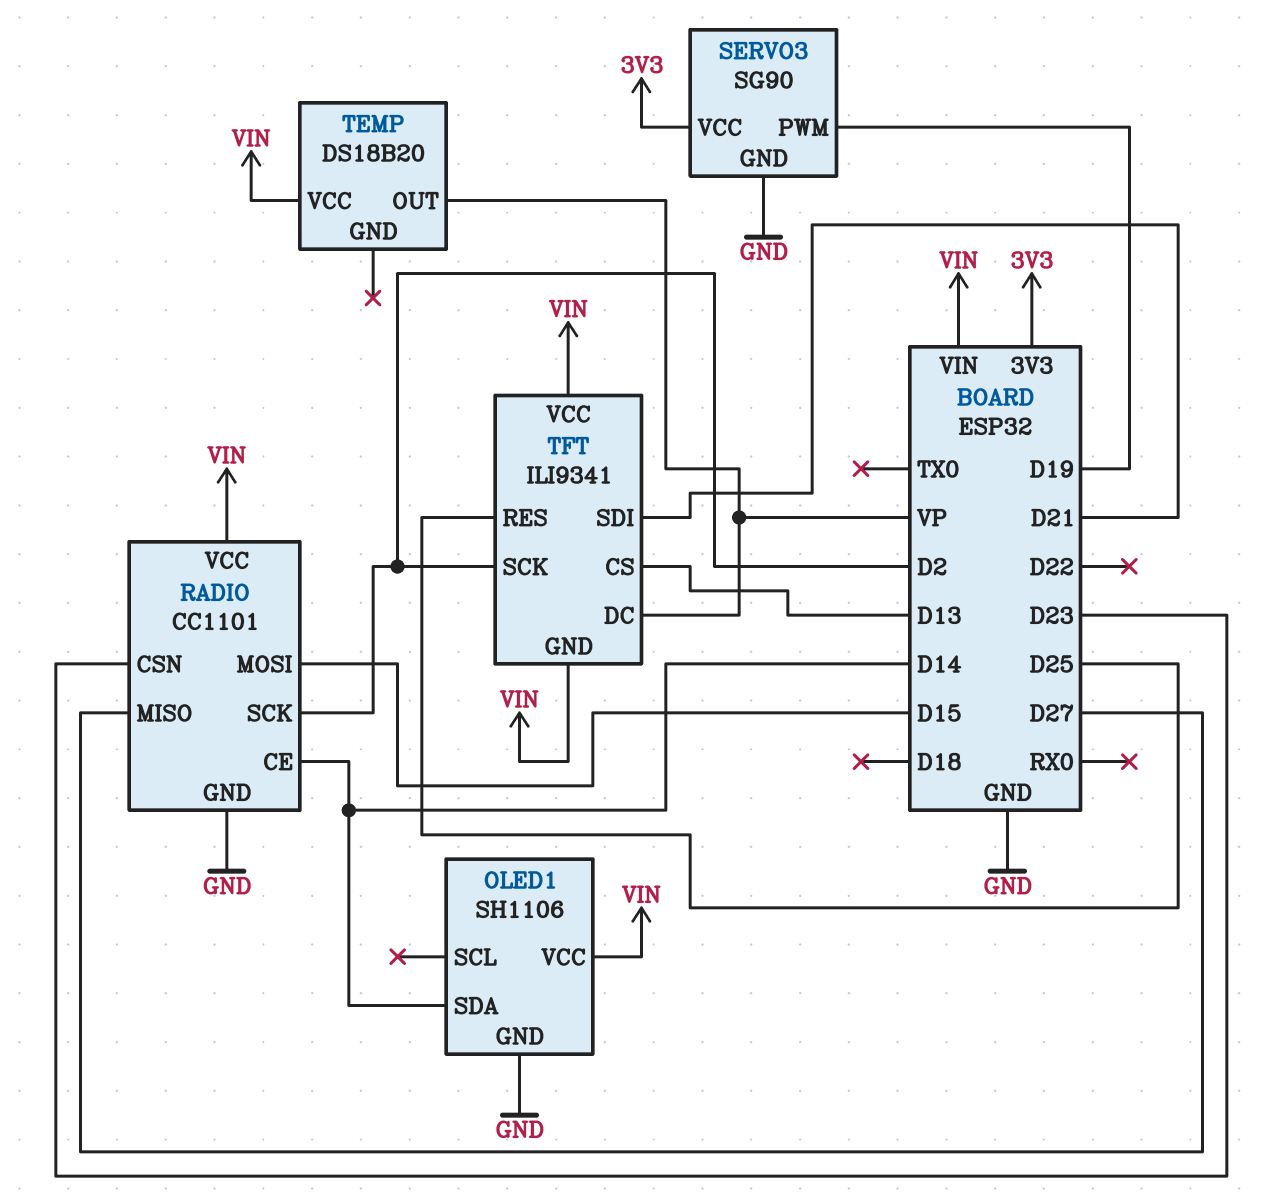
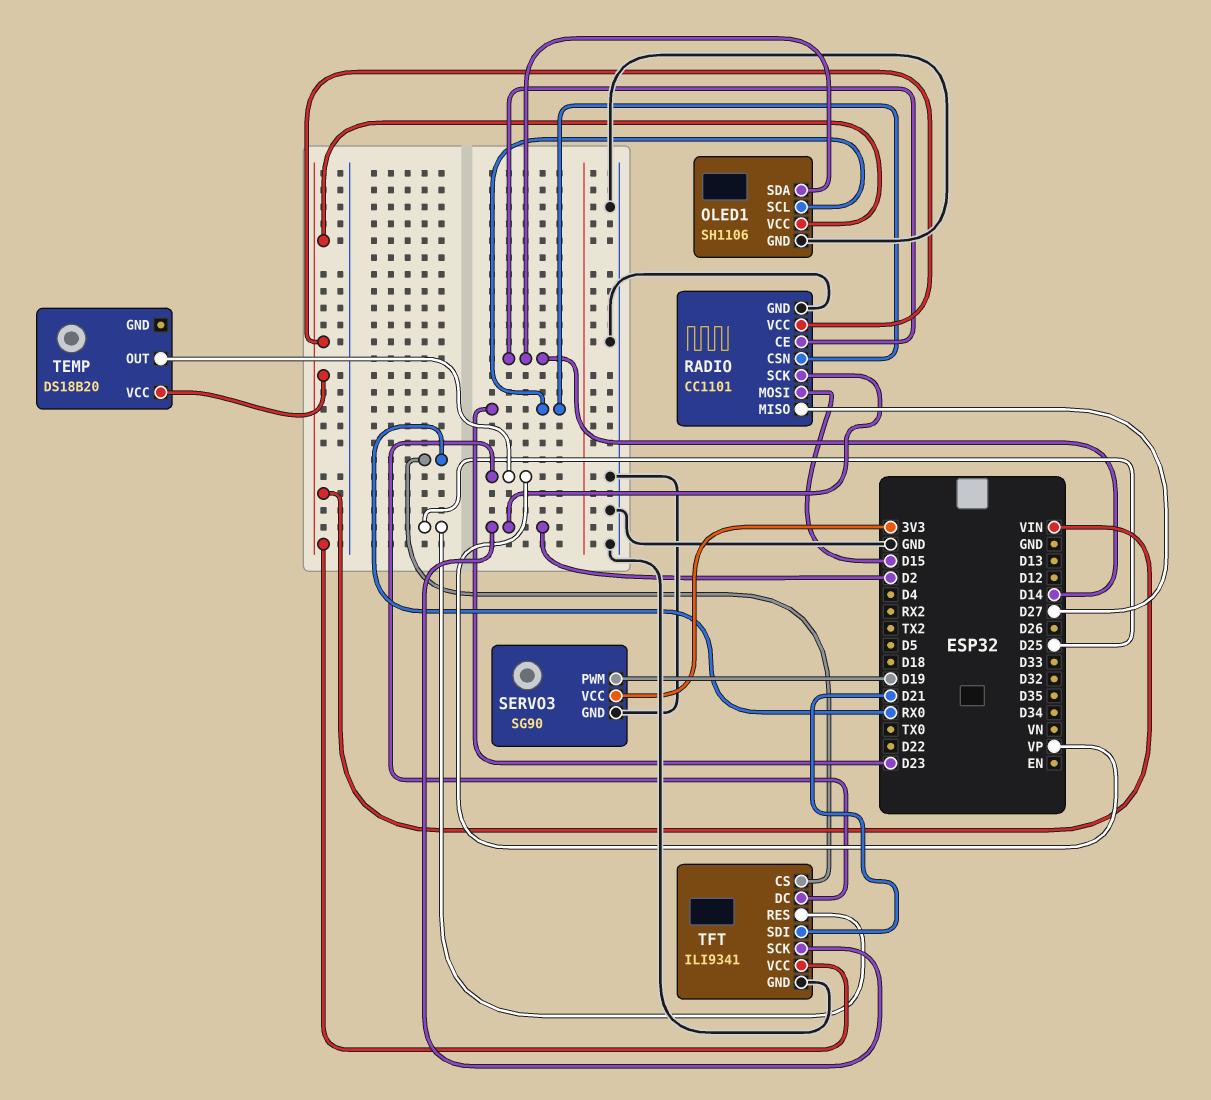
OLED1 pin SCL: none -> D23
TFT pin CS: D13 -> RX0
TFT pin GND: VIN -> GND

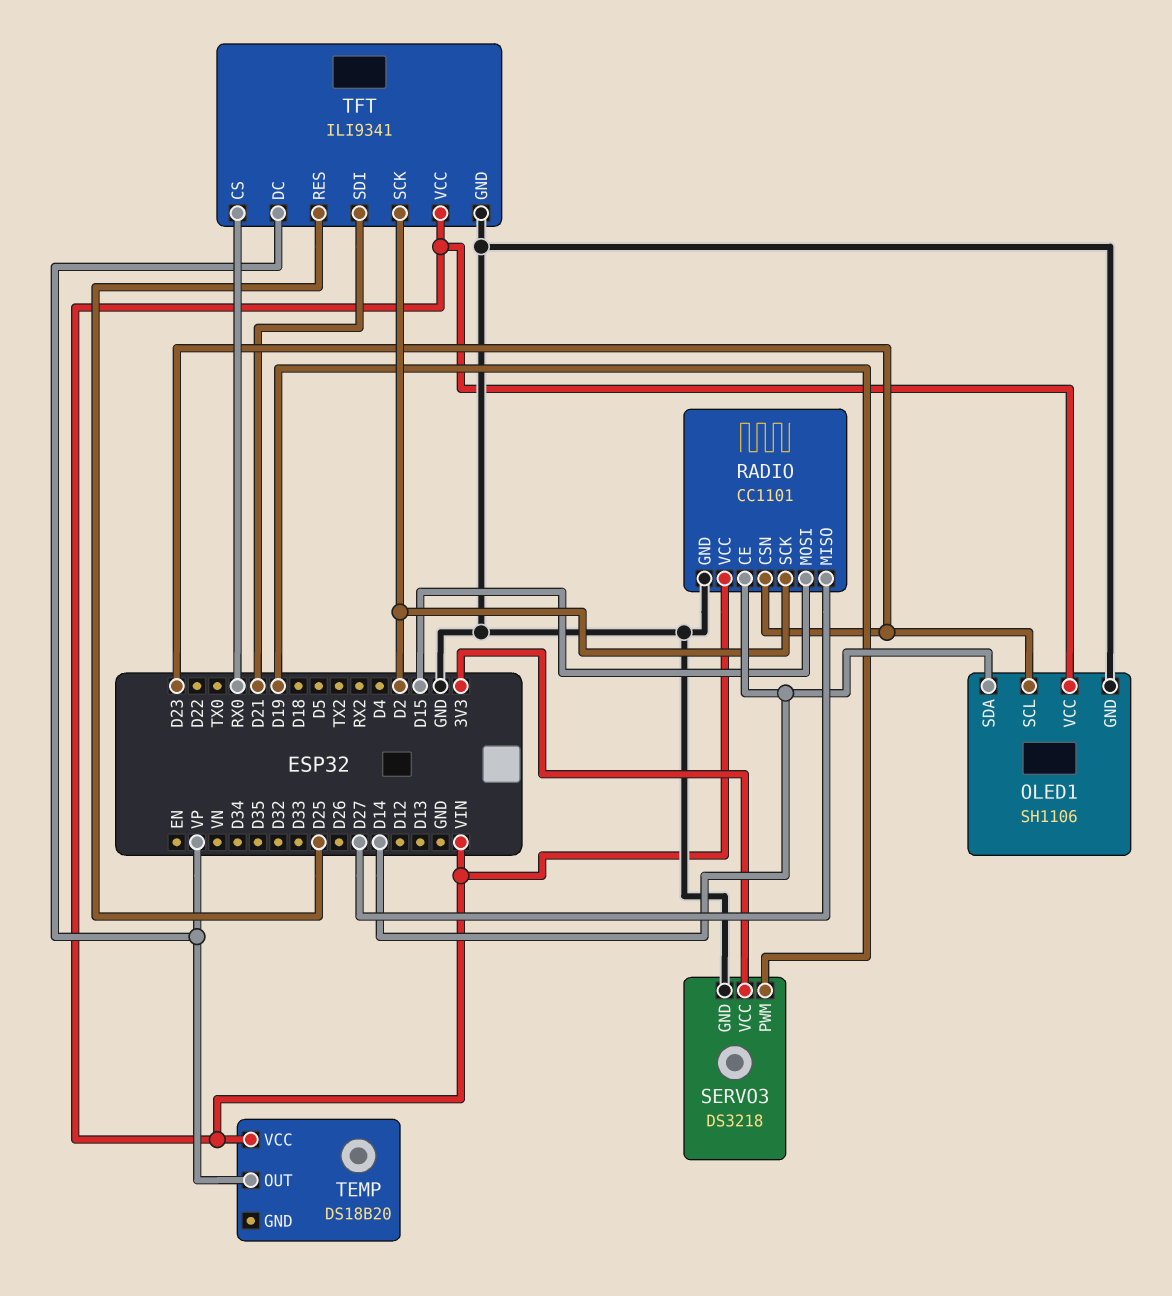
SERVO3: SG90 -> DS3218

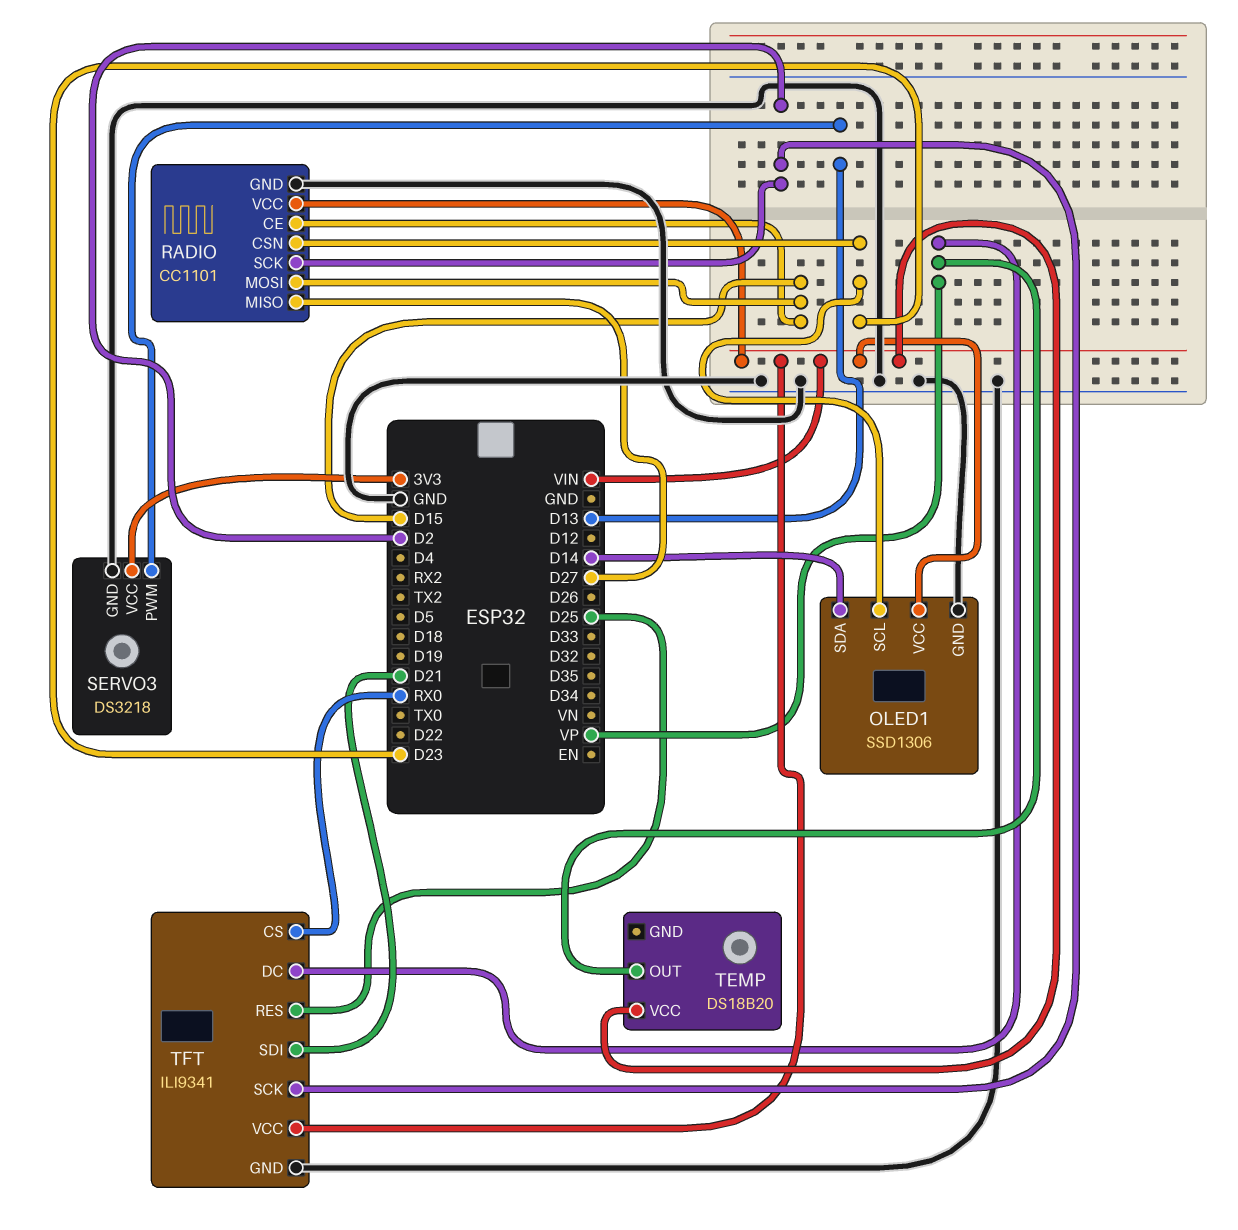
OLED1: SH1106 -> SSD1306
RADIO pin CE: D14 -> D15
SERVO3 pin PWM: D19 -> D13

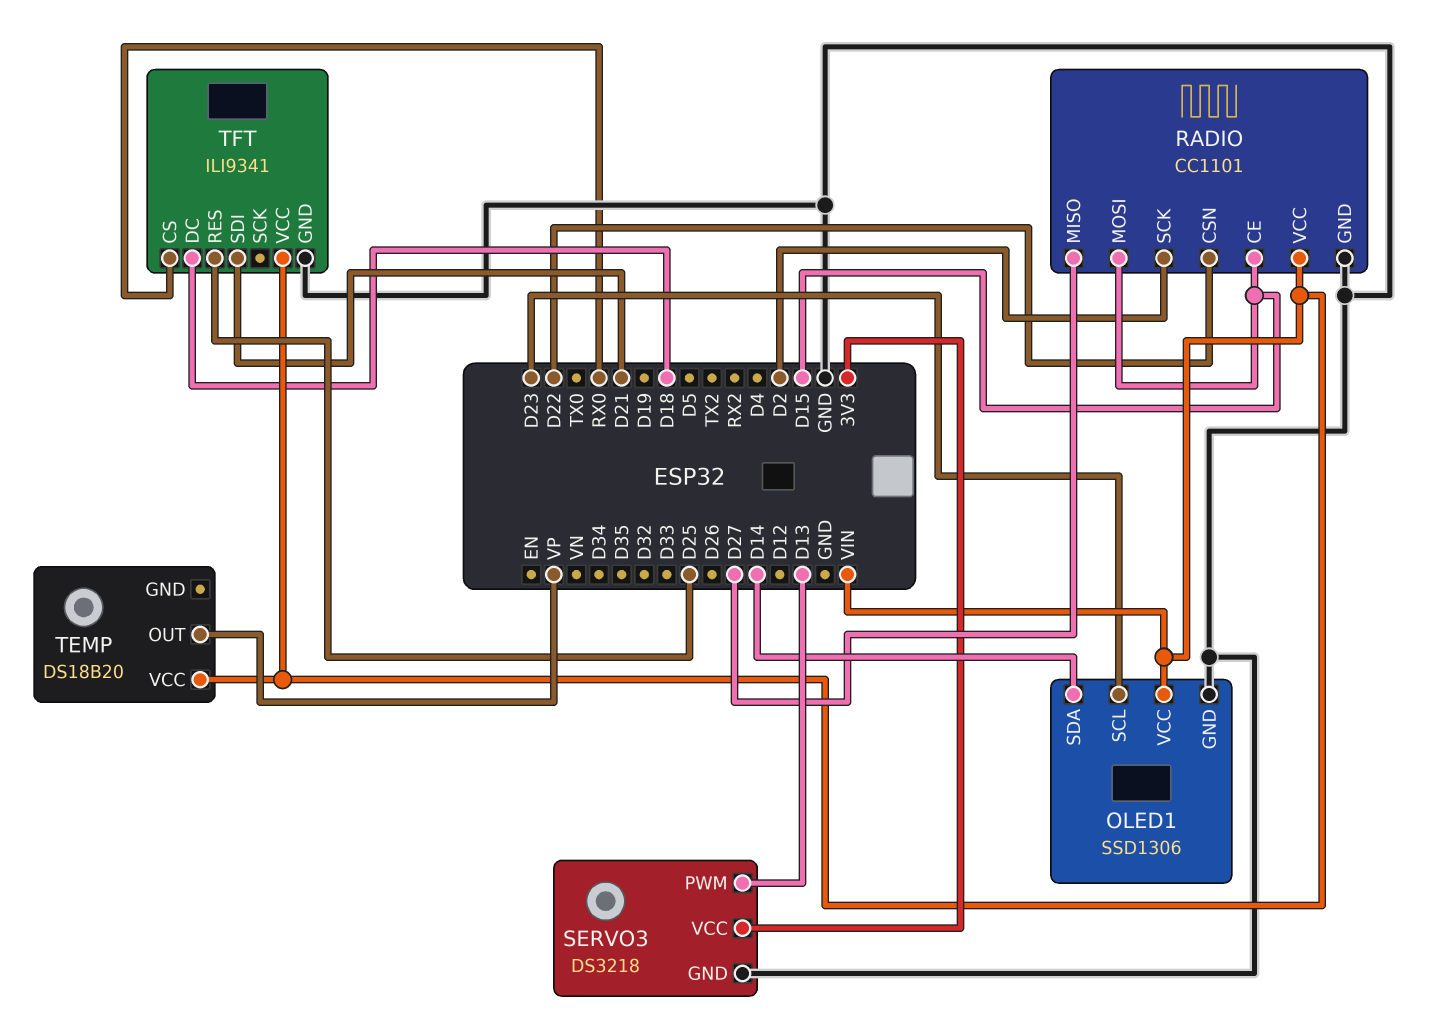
RADIO pin CSN: D23 -> D22
TFT pin DC: VP -> D18
TFT pin SCK: D2 -> none

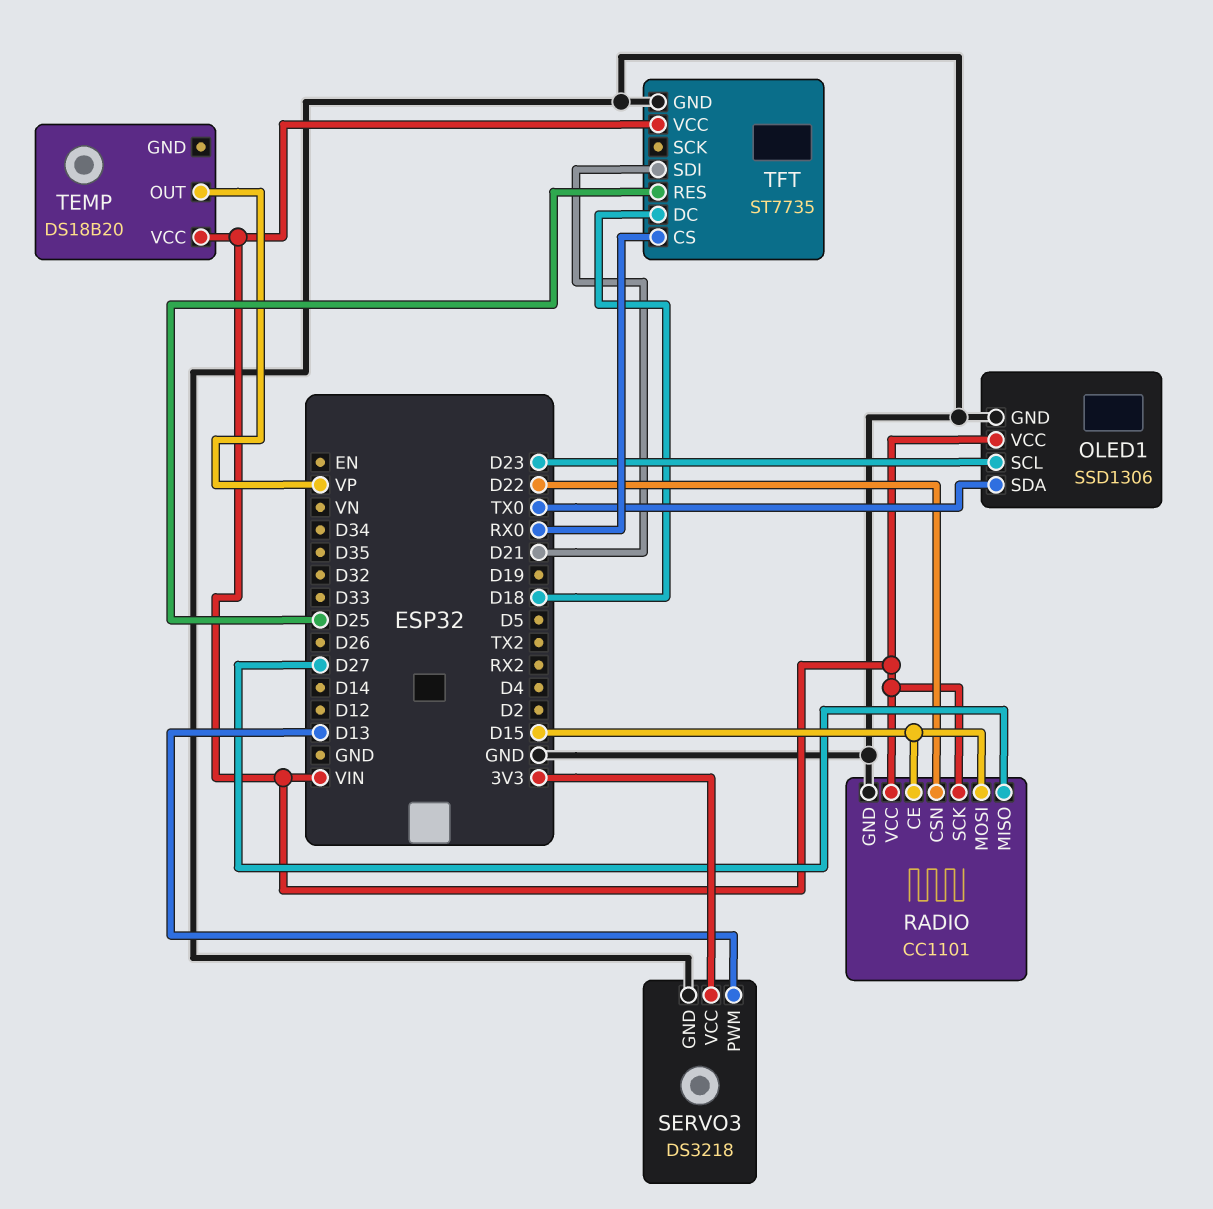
OLED1 pin SDA: D14 -> TX0
RADIO pin SCK: D2 -> VIN
TFT: ILI9341 -> ST7735

